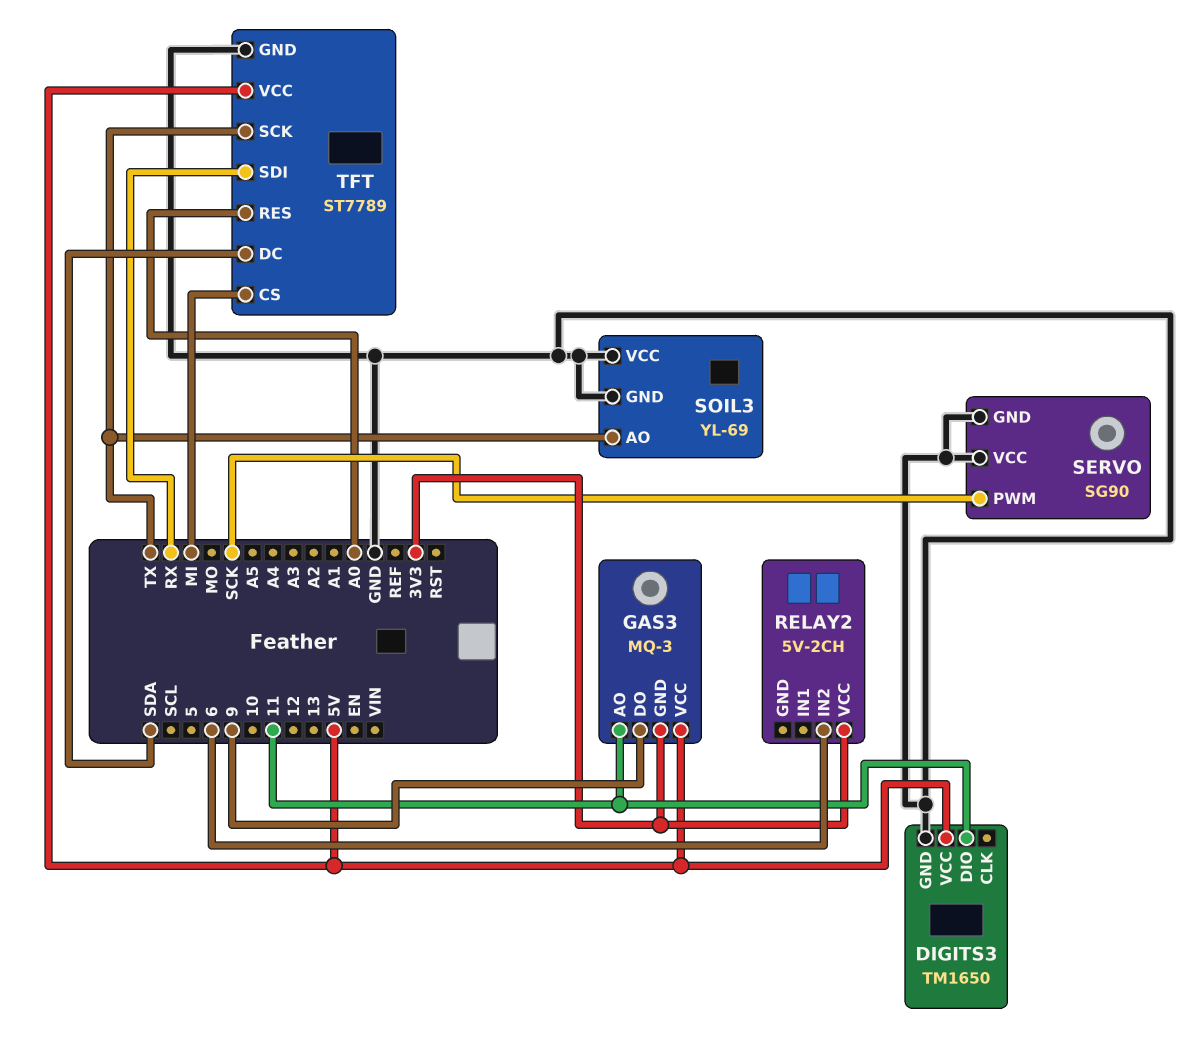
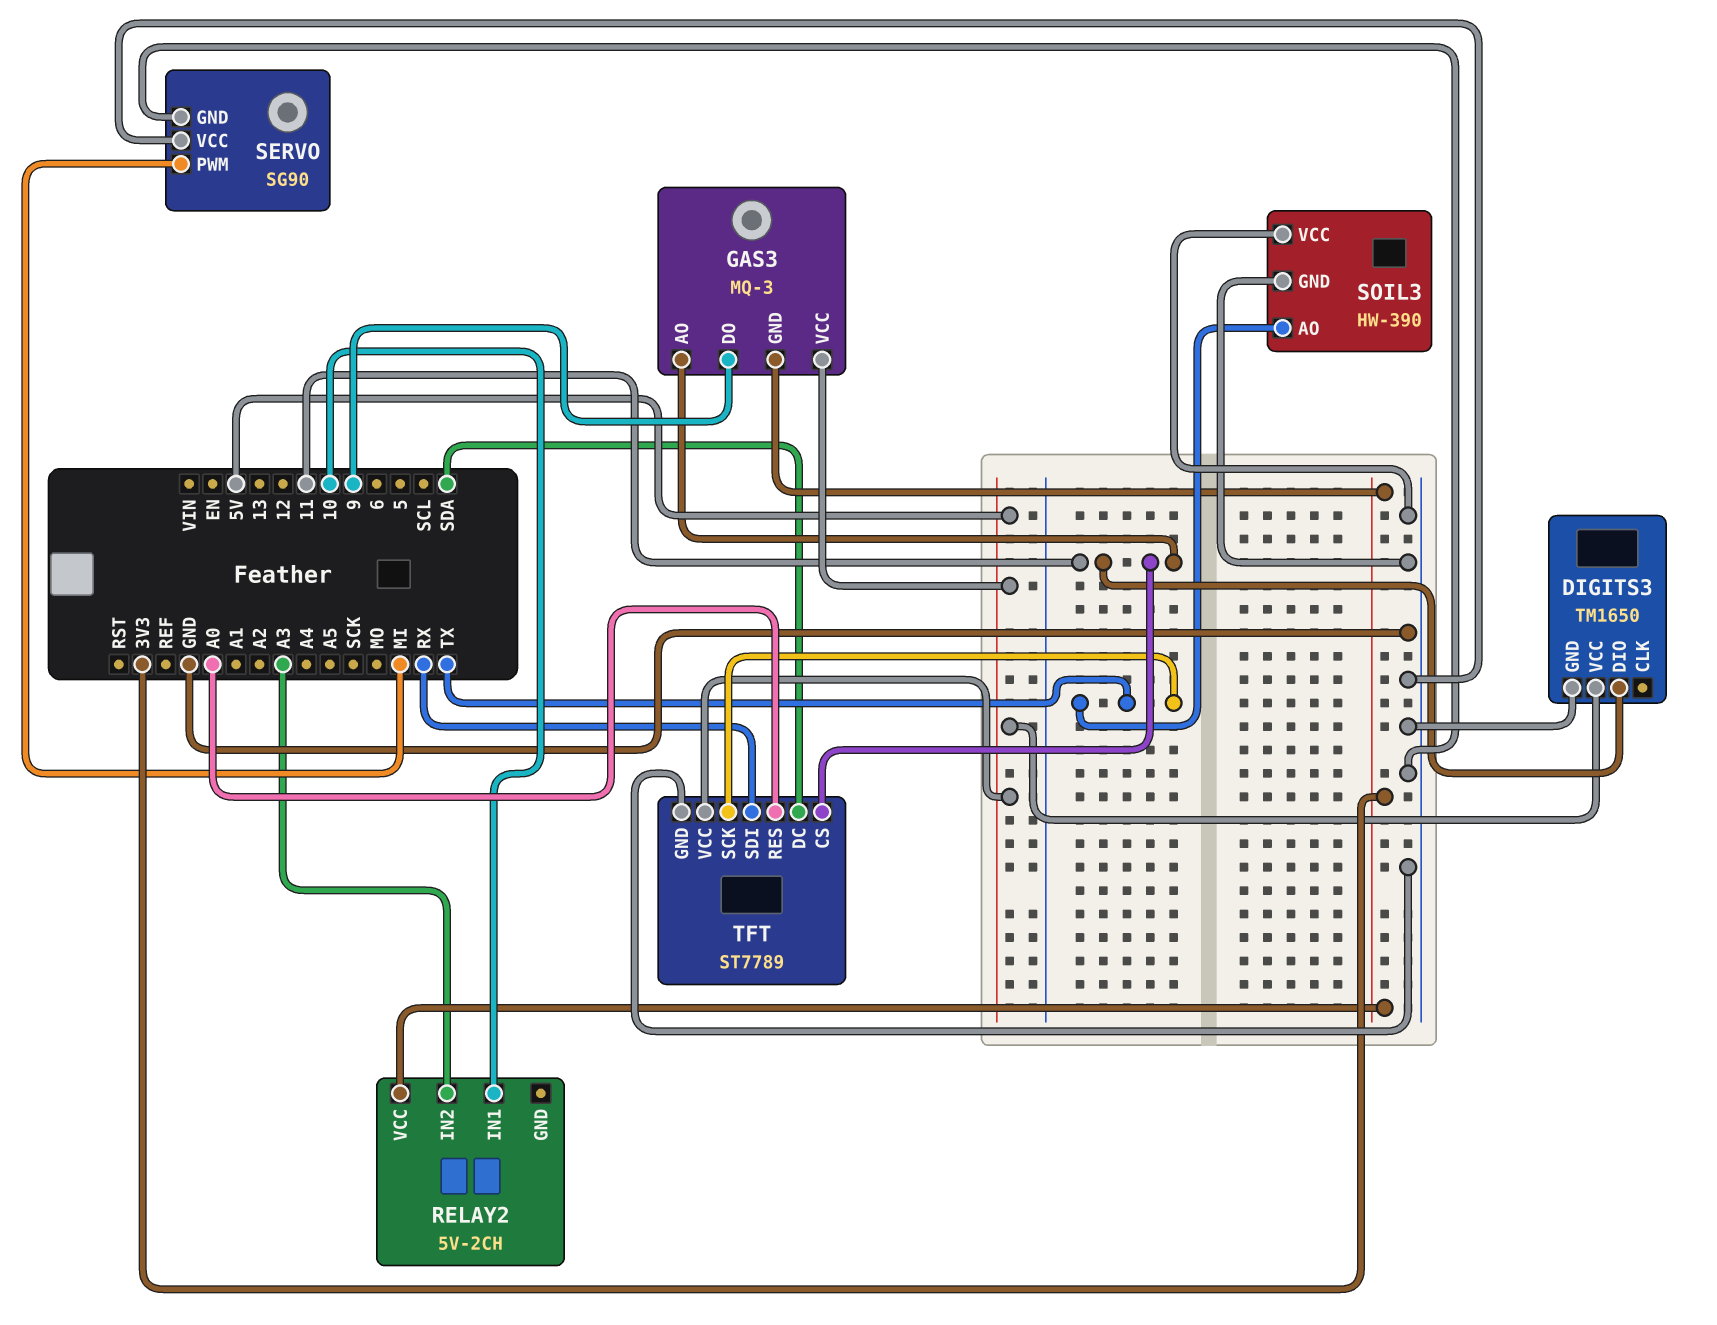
RELAY2 pin IN1: none -> 10
RELAY2 pin IN2: 6 -> A3
SERVO pin PWM: SCK -> MI
SOIL3: YL-69 -> HW-390
TFT pin CS: MI -> 11

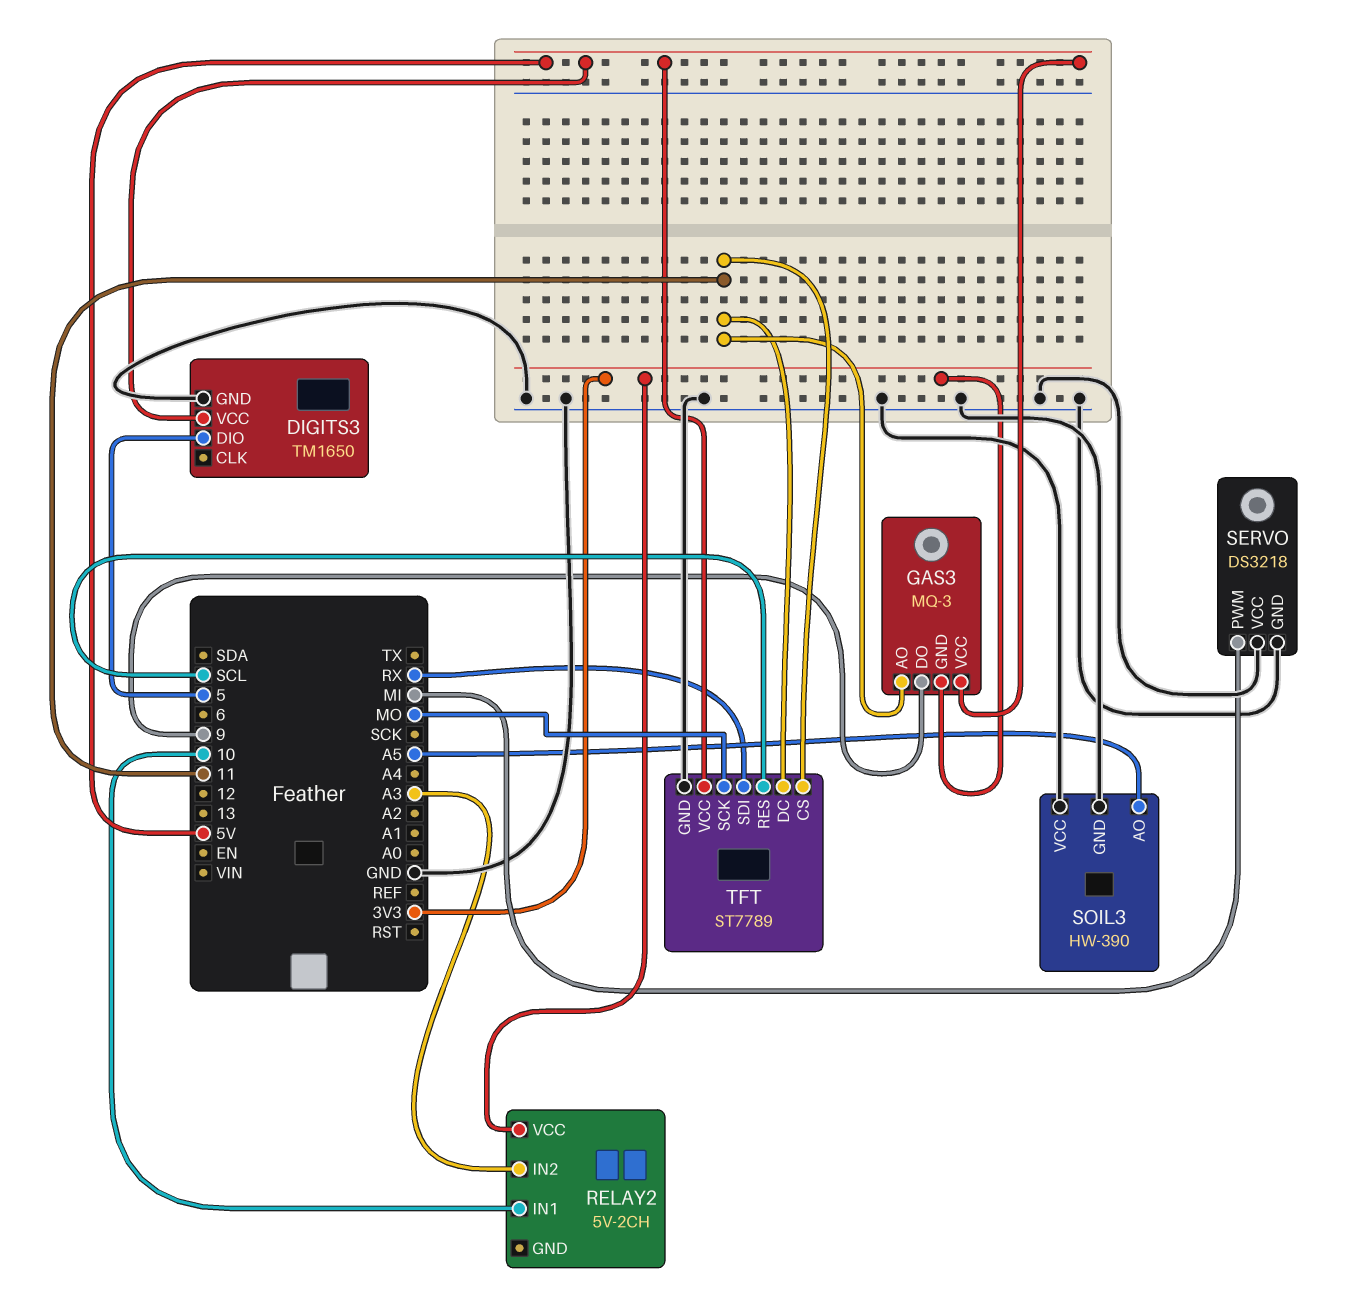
DIGITS3 pin DIO: 11 -> 5
SERVO: SG90 -> DS3218
SOIL3 pin AO: TX -> A5
TFT pin DC: SDA -> 11
TFT pin RES: A0 -> SCL
TFT pin SCK: TX -> MO

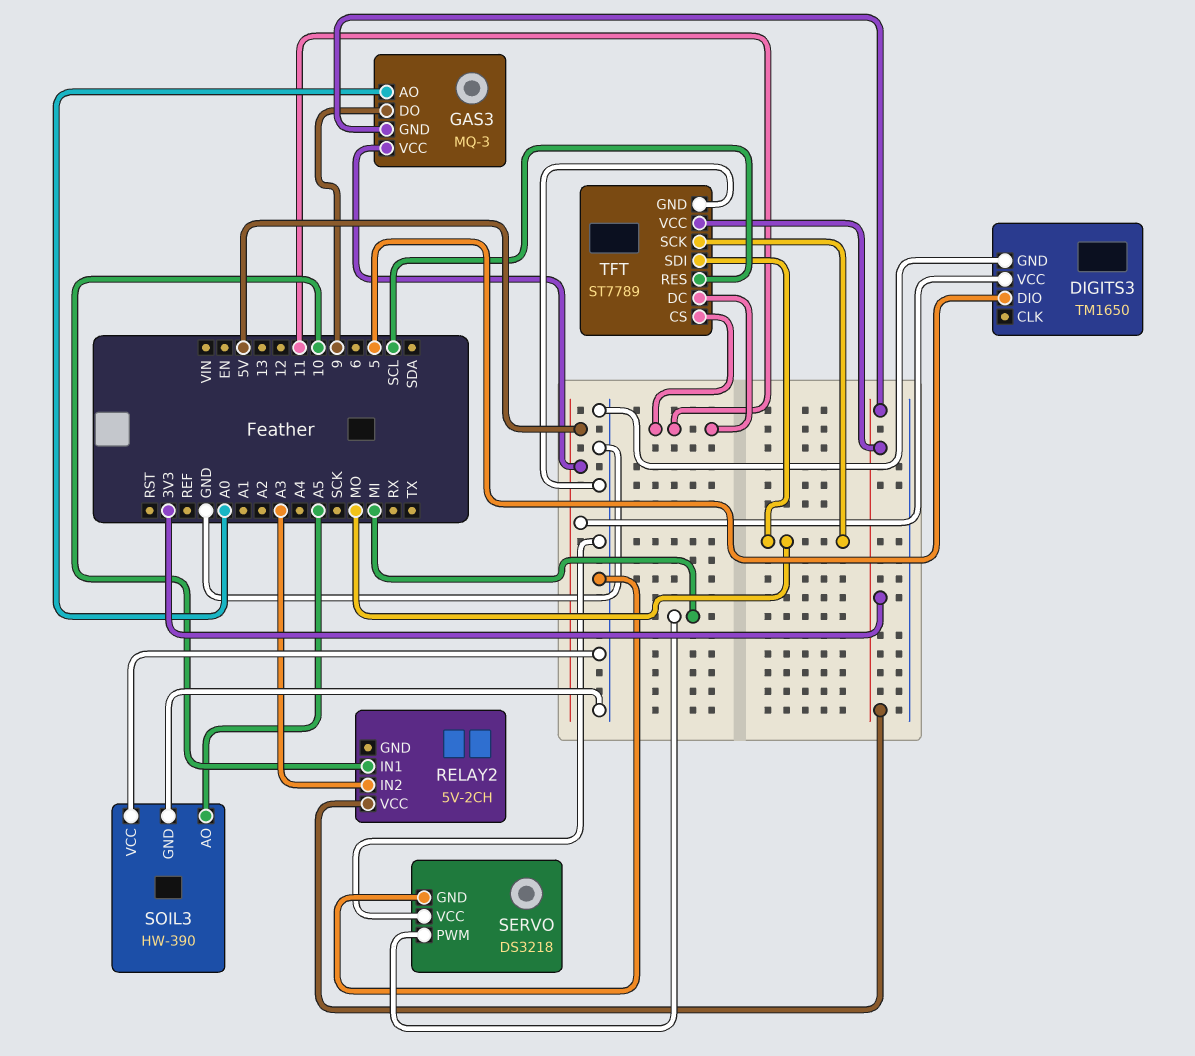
GAS3 pin AO: 11 -> A0
TFT pin SDI: RX -> MO
TFT pin VCC: 5V -> 3V3

